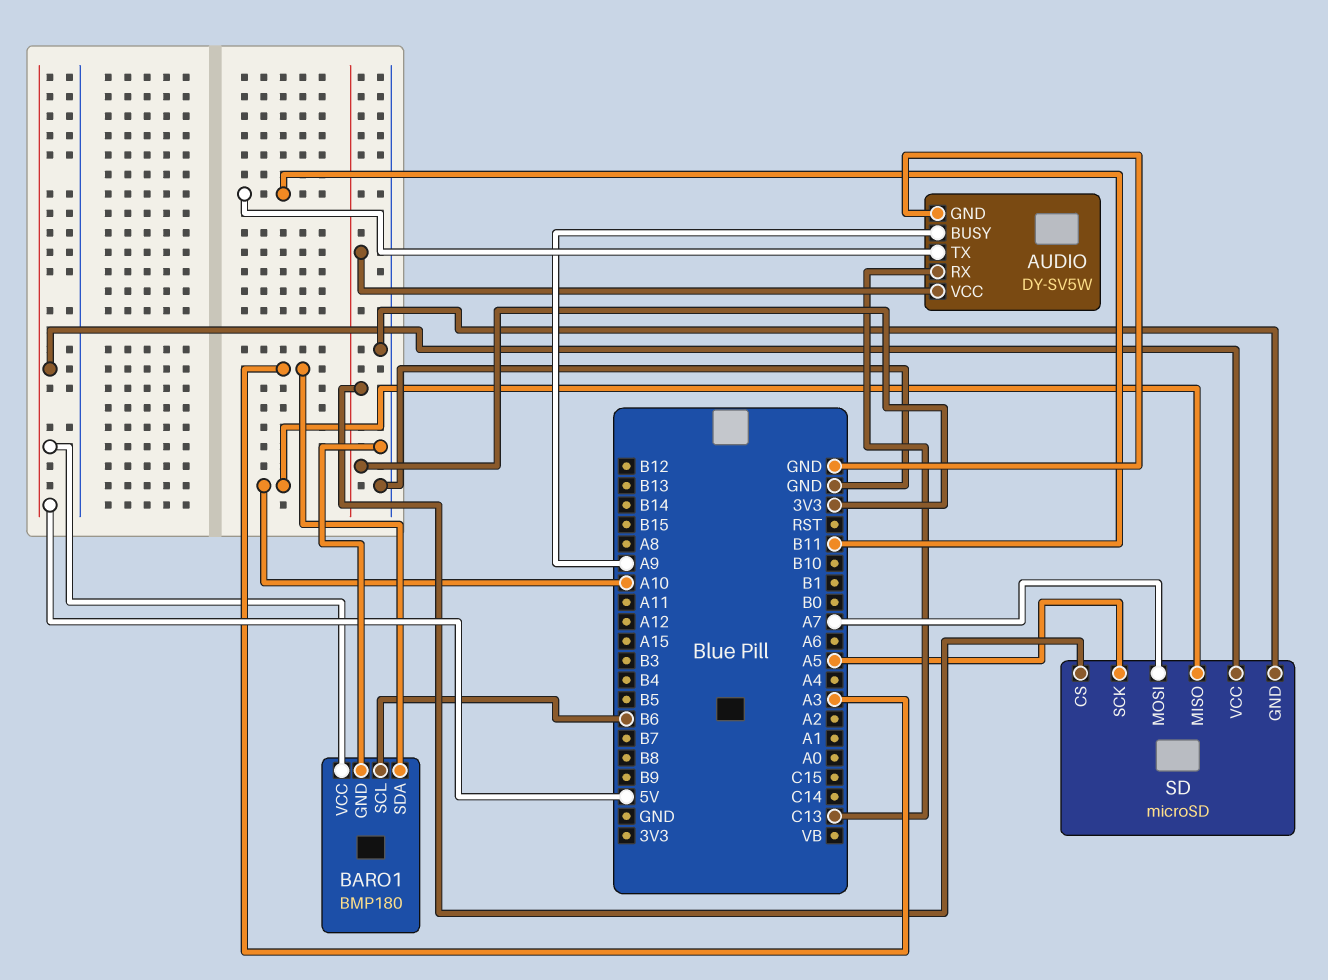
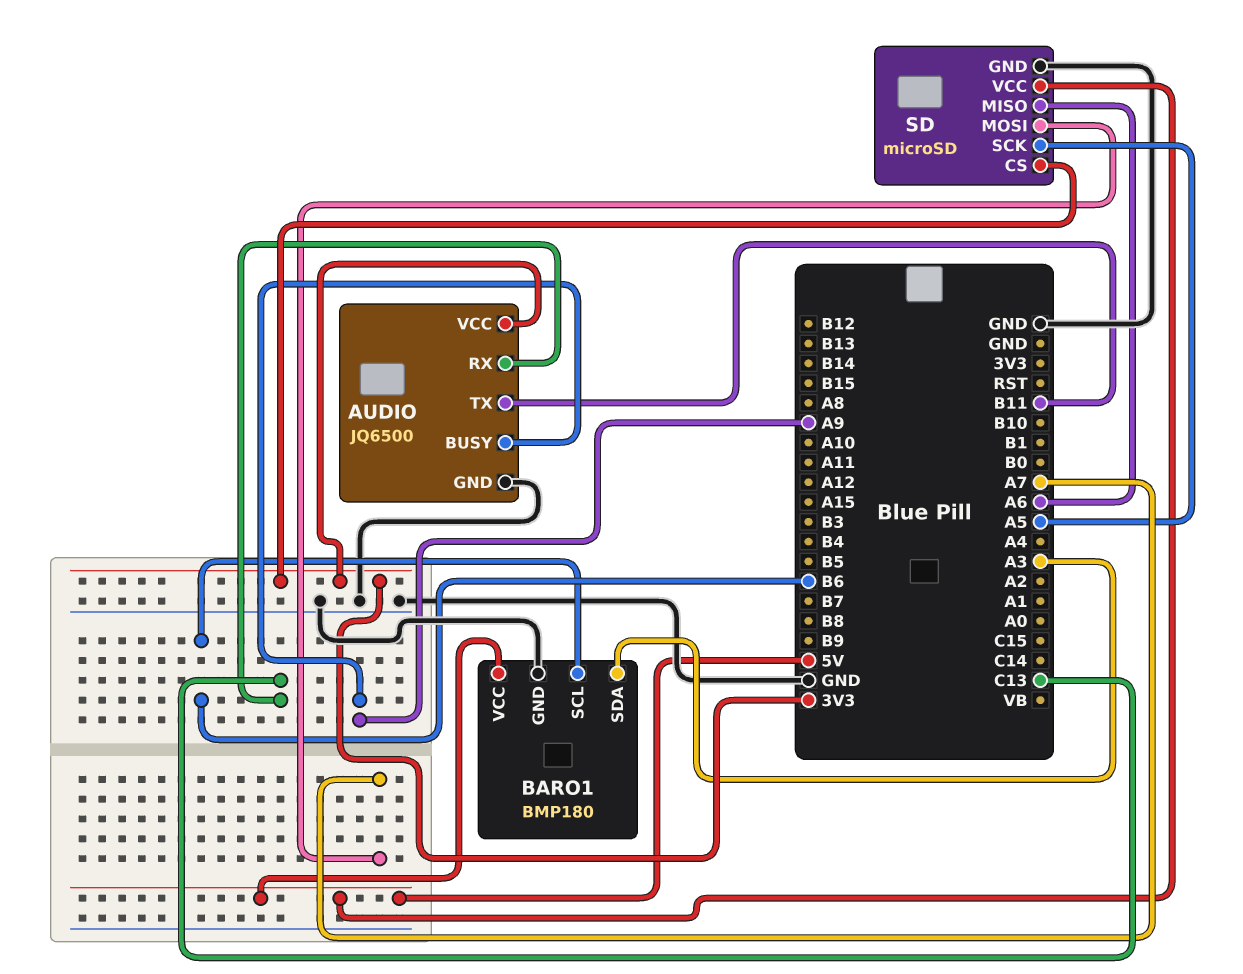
AUDIO: DY-SV5W -> JQ6500
SD pin MISO: A10 -> A6

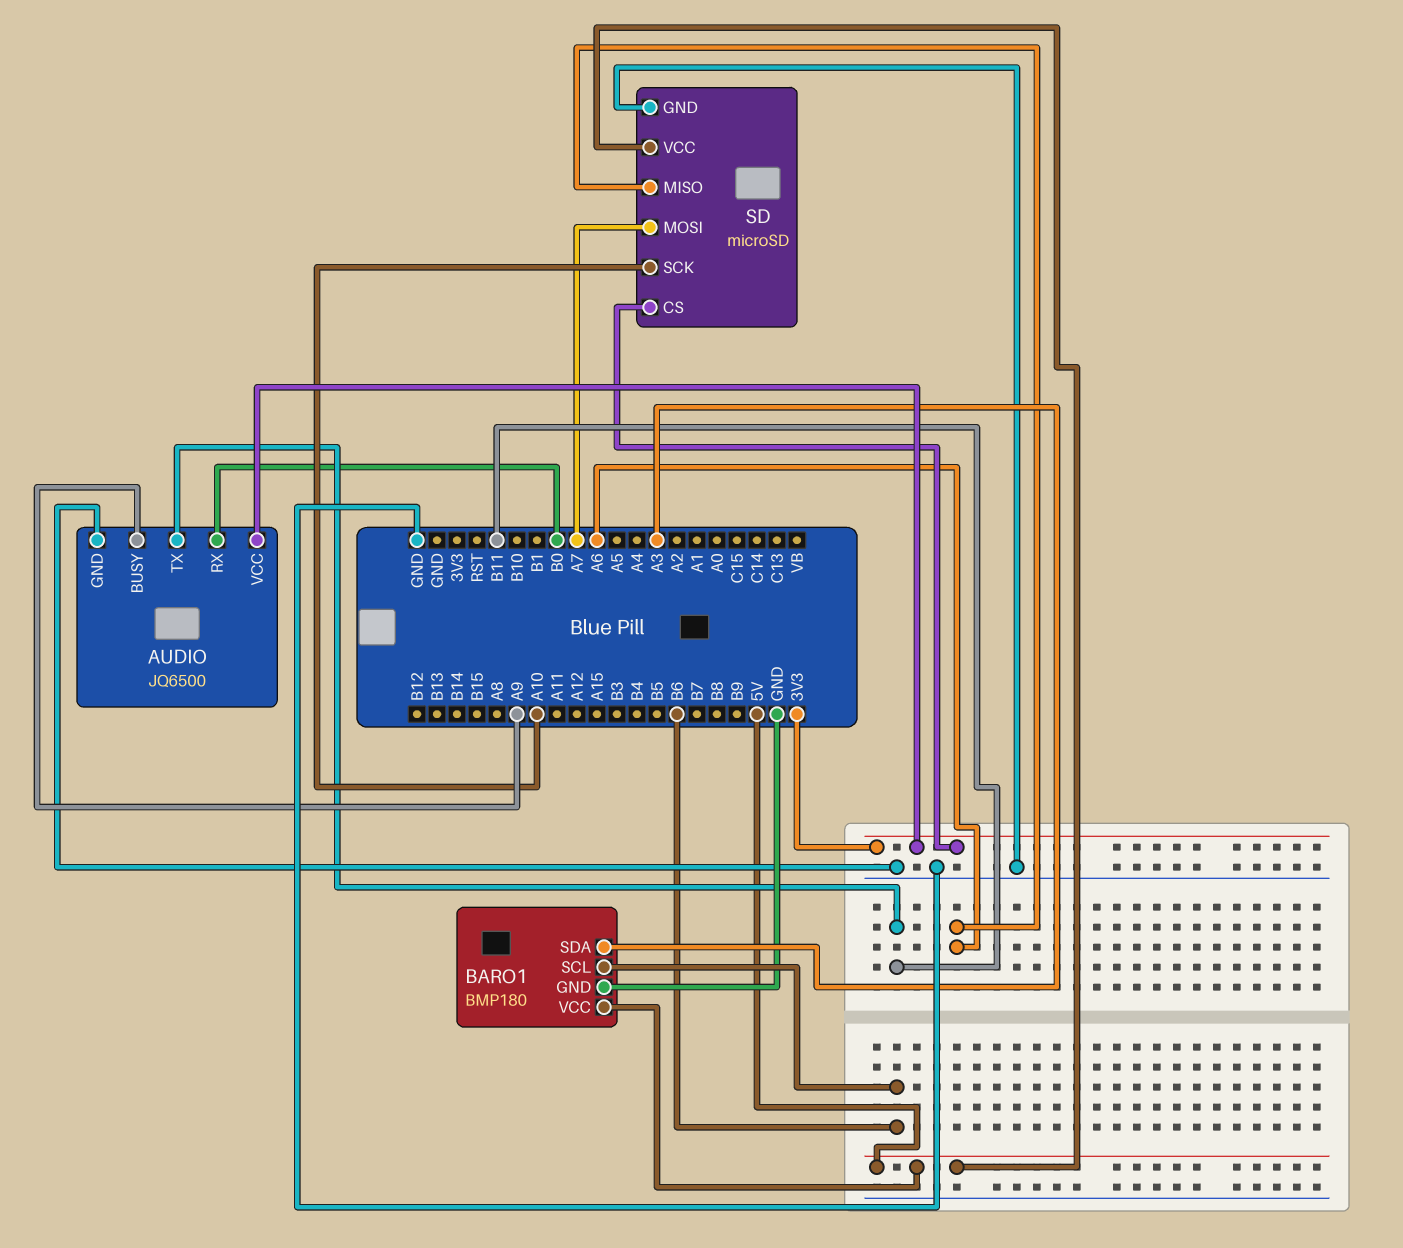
AUDIO pin RX: C13 -> B0
SD pin SCK: A5 -> A10

